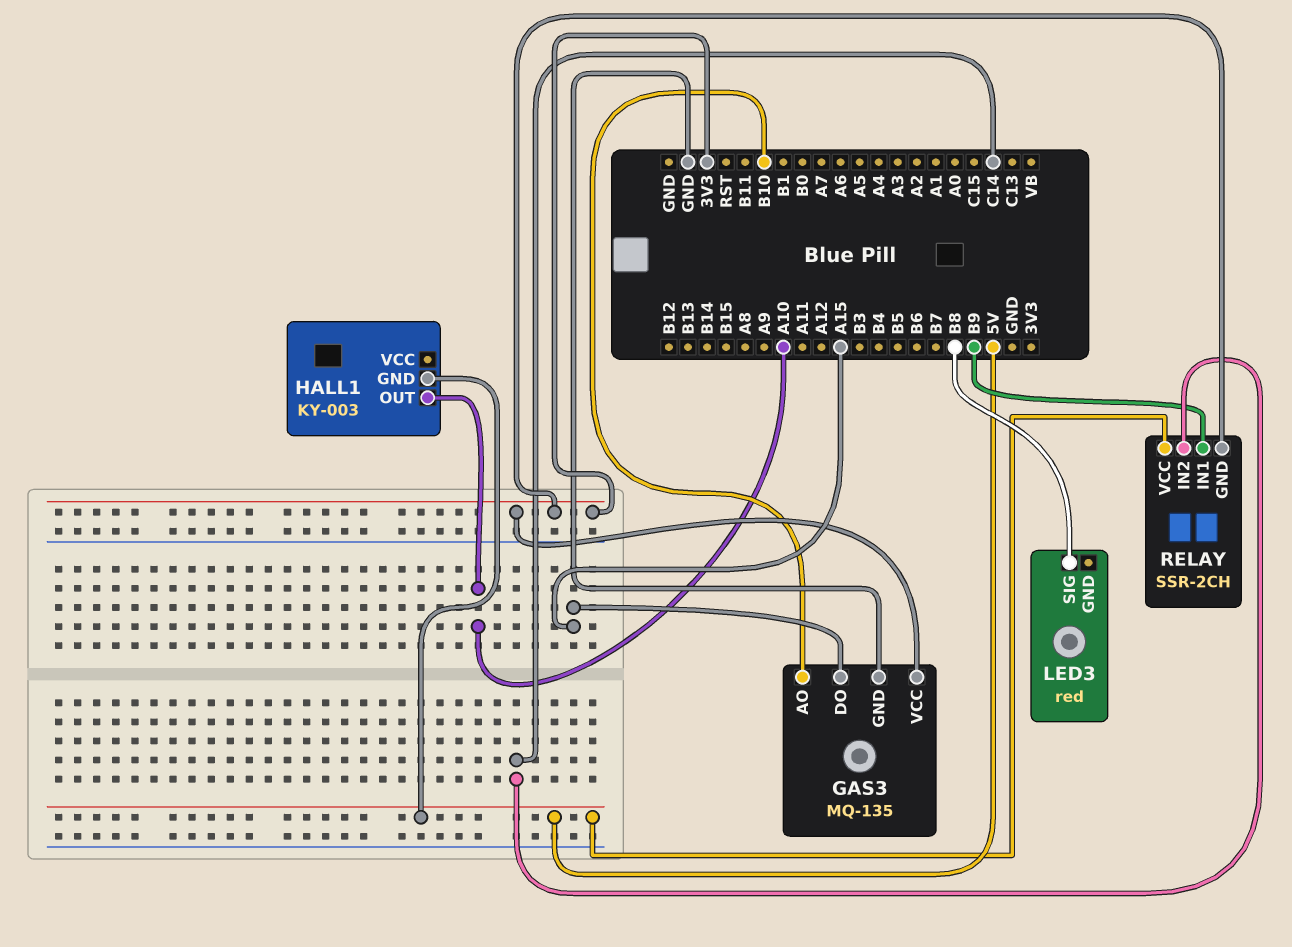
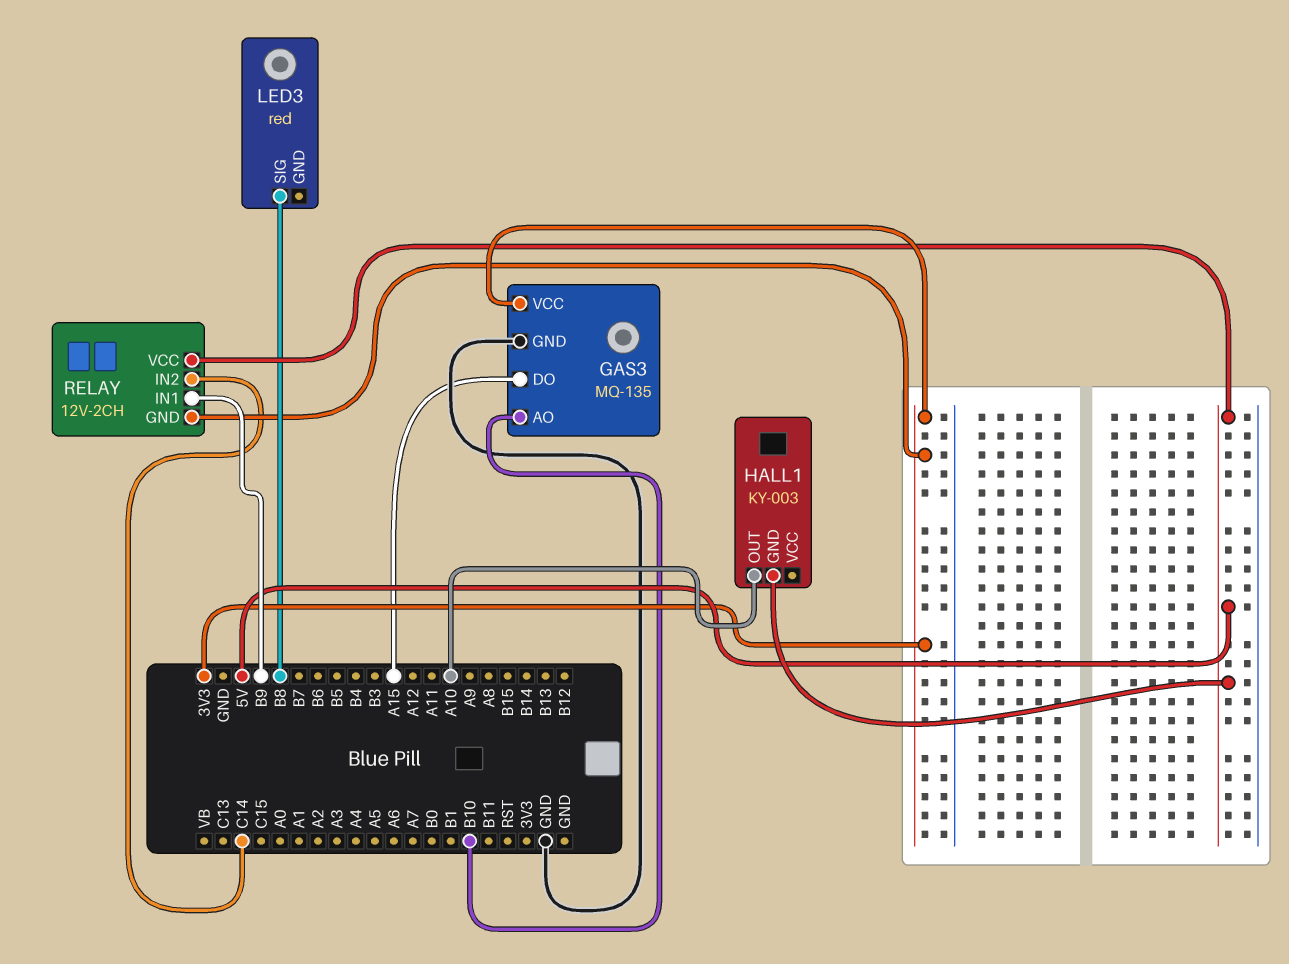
RELAY: SSR-2CH -> 12V-2CH

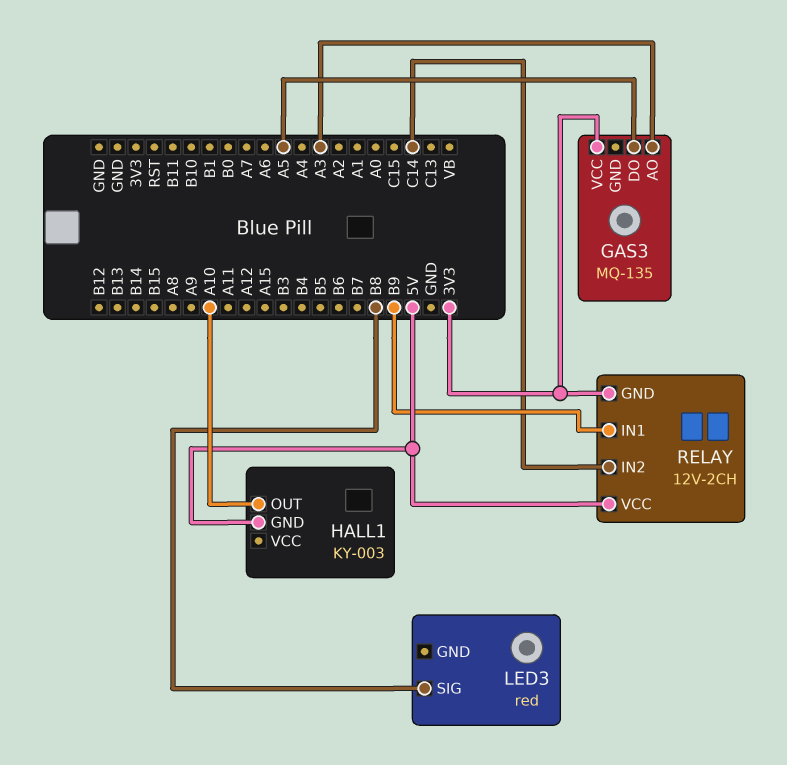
GAS3 pin AO: B10 -> A3
GAS3 pin DO: A15 -> A5
GAS3 pin GND: GND -> none

